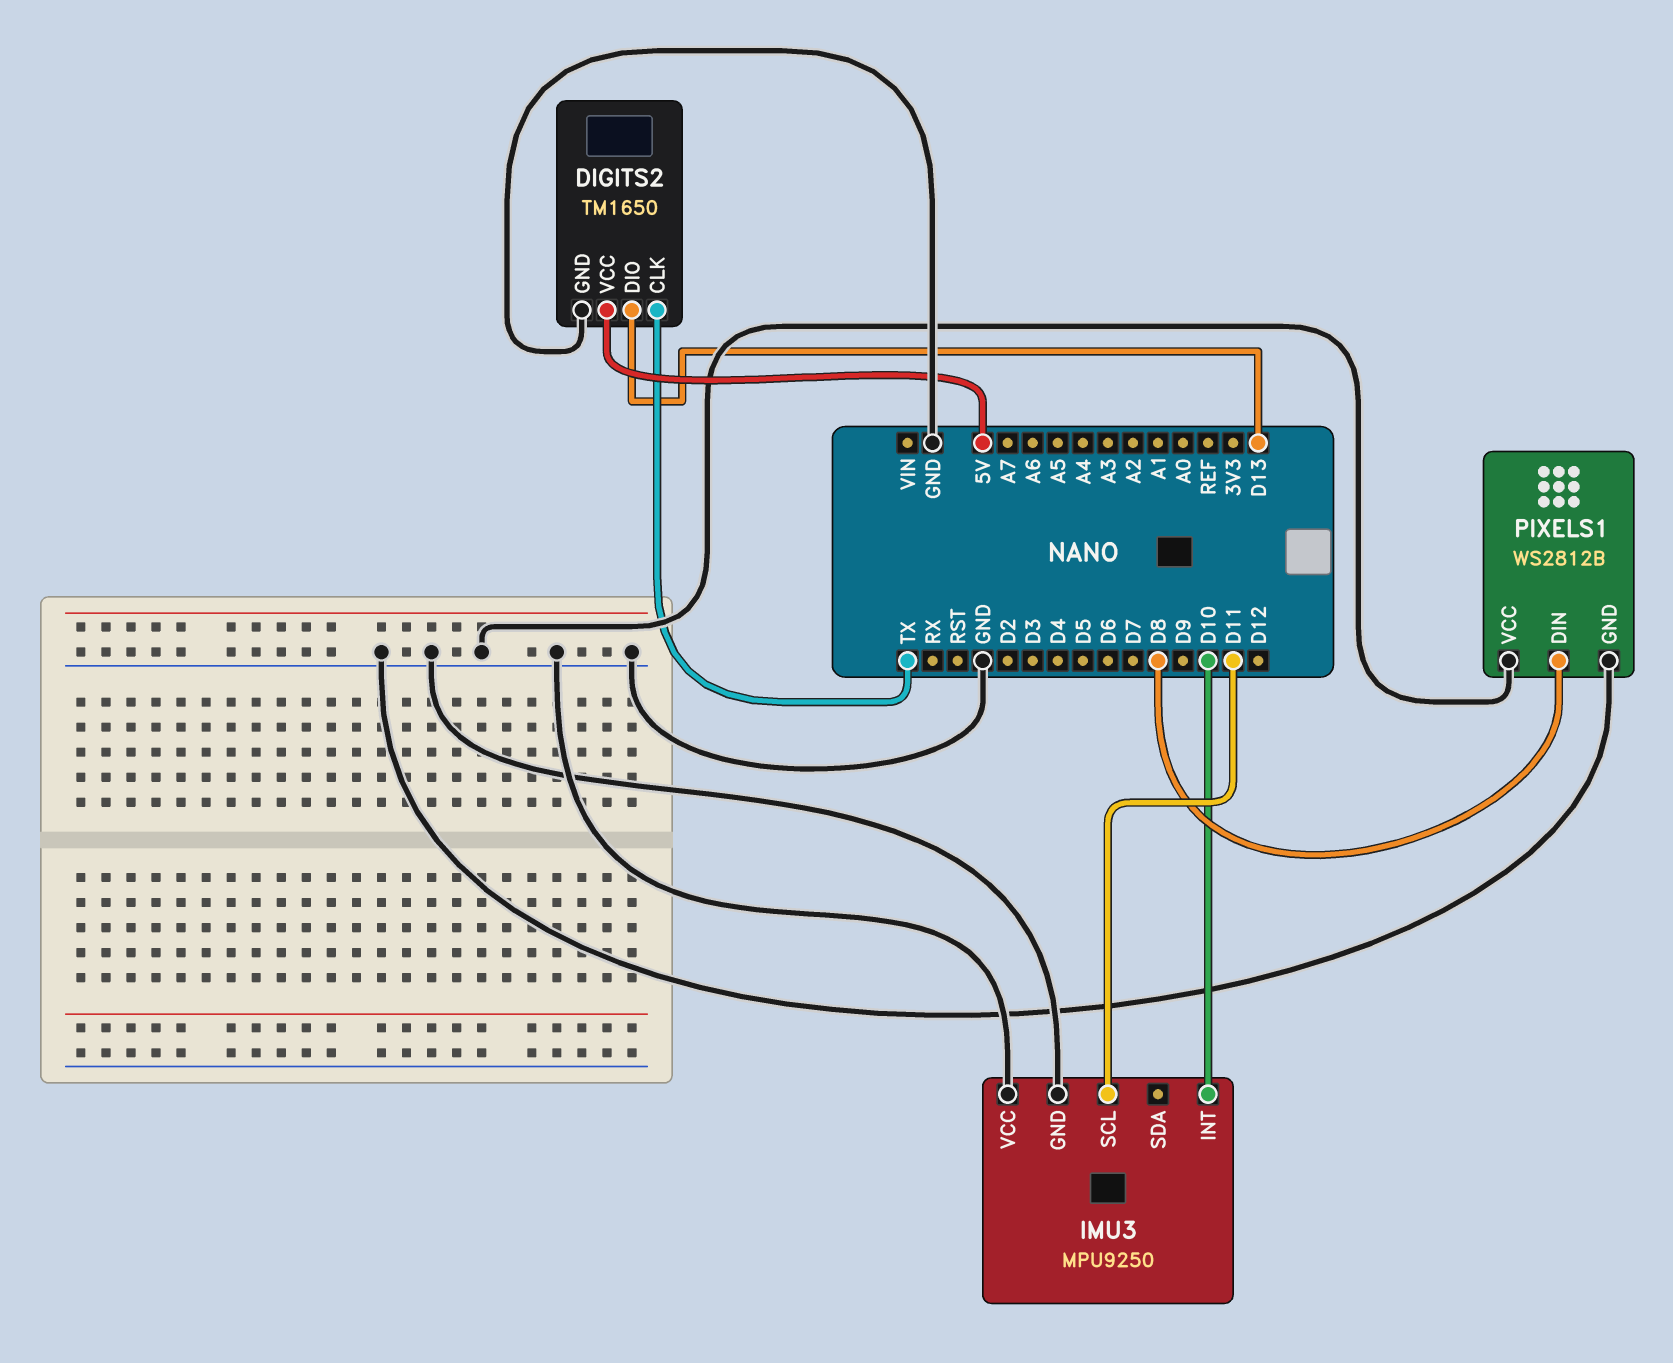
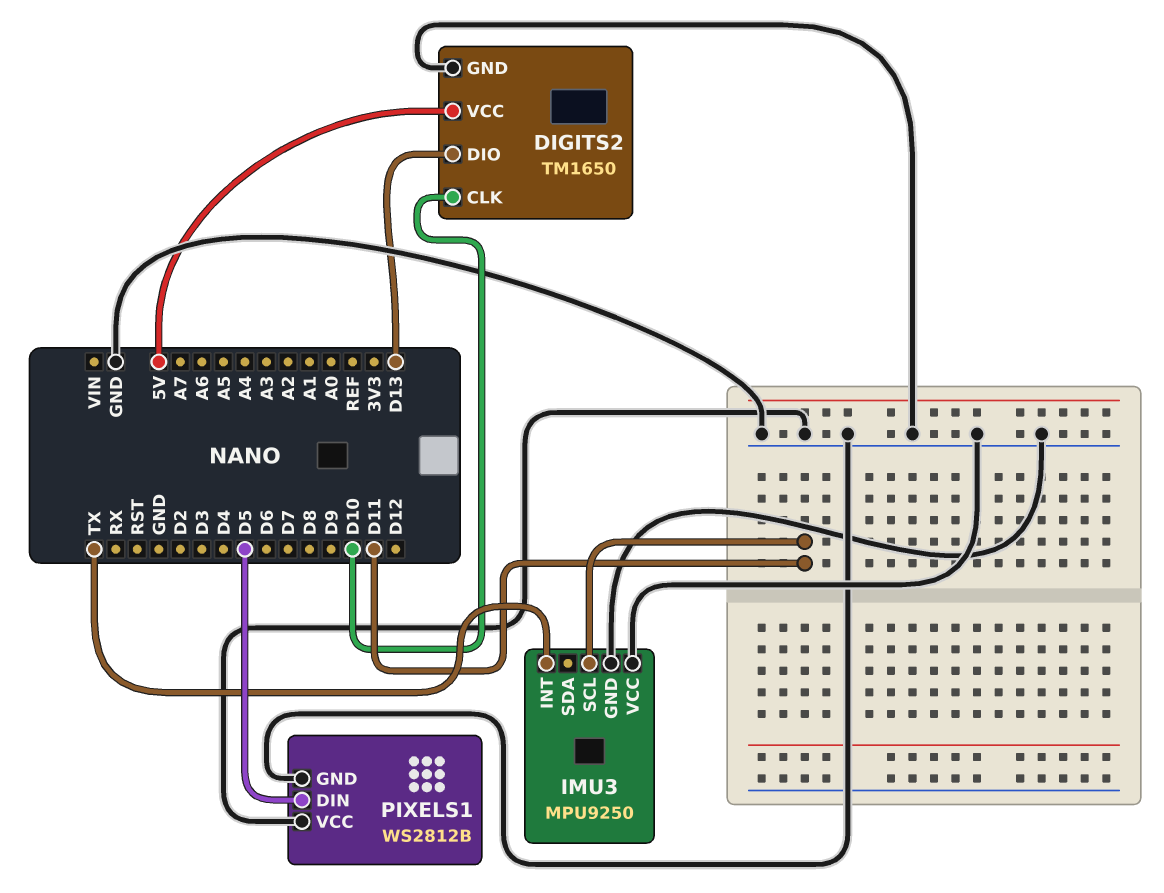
DIGITS2 pin CLK: TX -> D10
IMU3 pin INT: D10 -> TX
PIXELS1 pin DIN: D8 -> D5

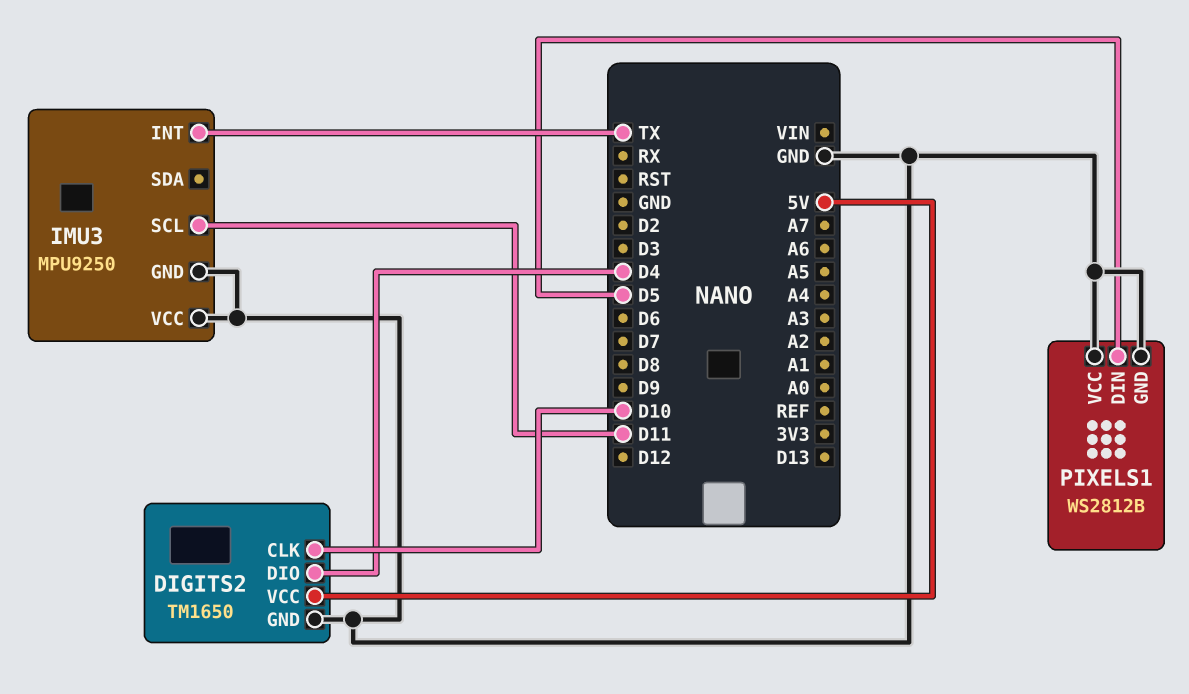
DIGITS2 pin DIO: D13 -> D4

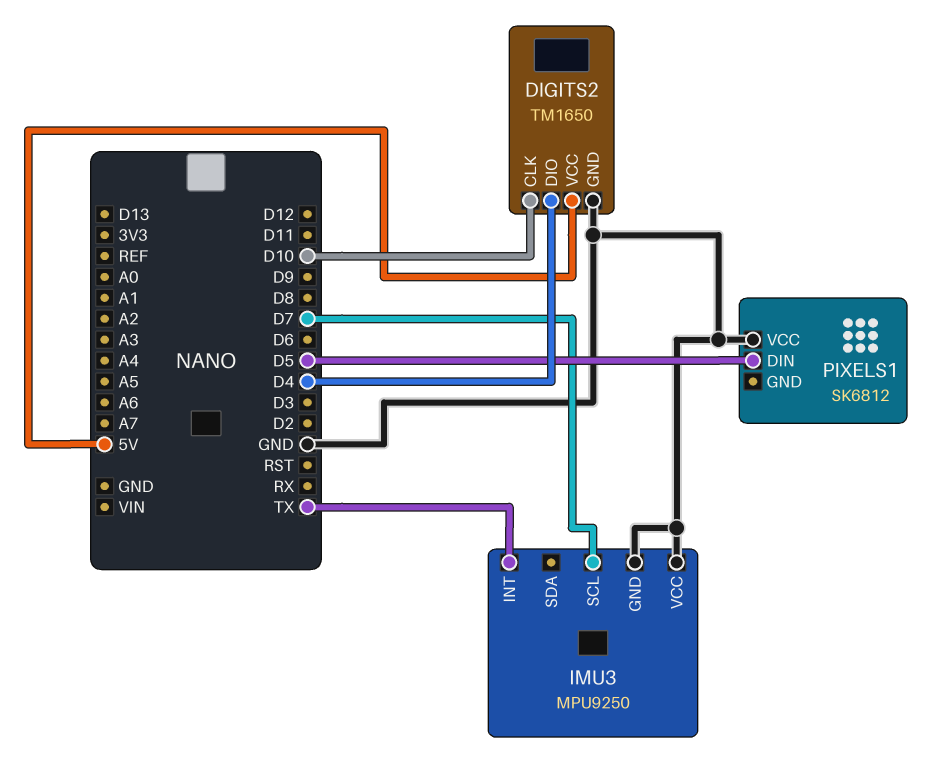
IMU3 pin SCL: D11 -> D7
PIXELS1: WS2812B -> SK6812
PIXELS1 pin GND: GND -> none

